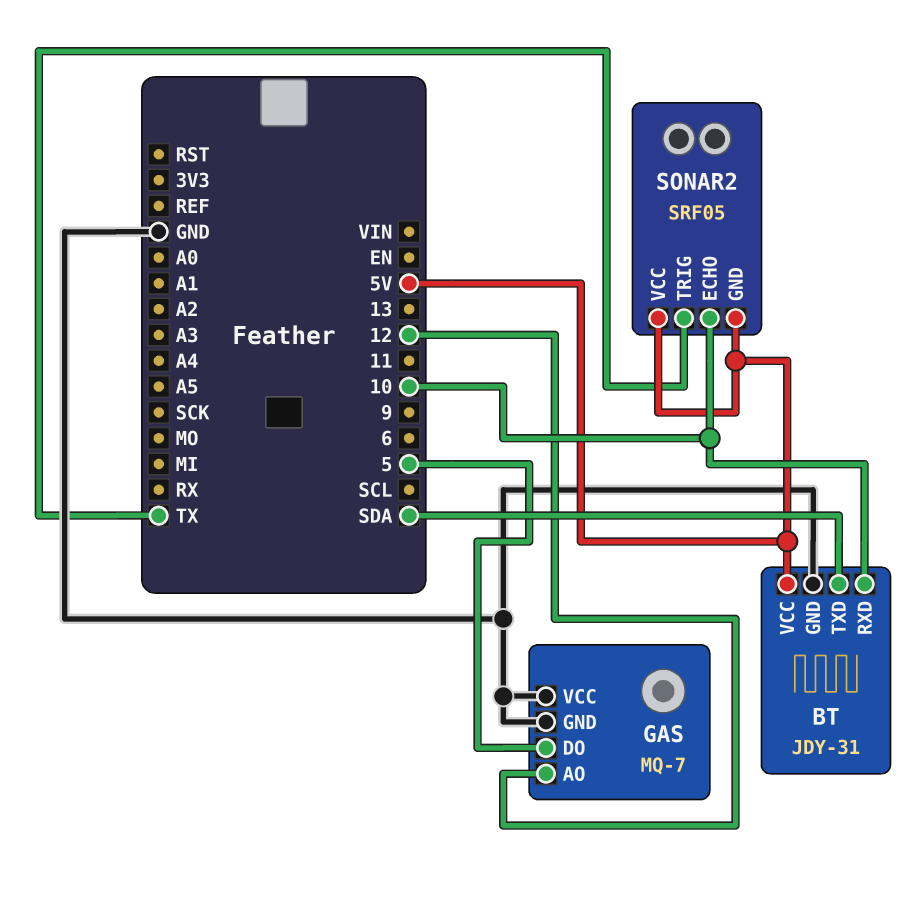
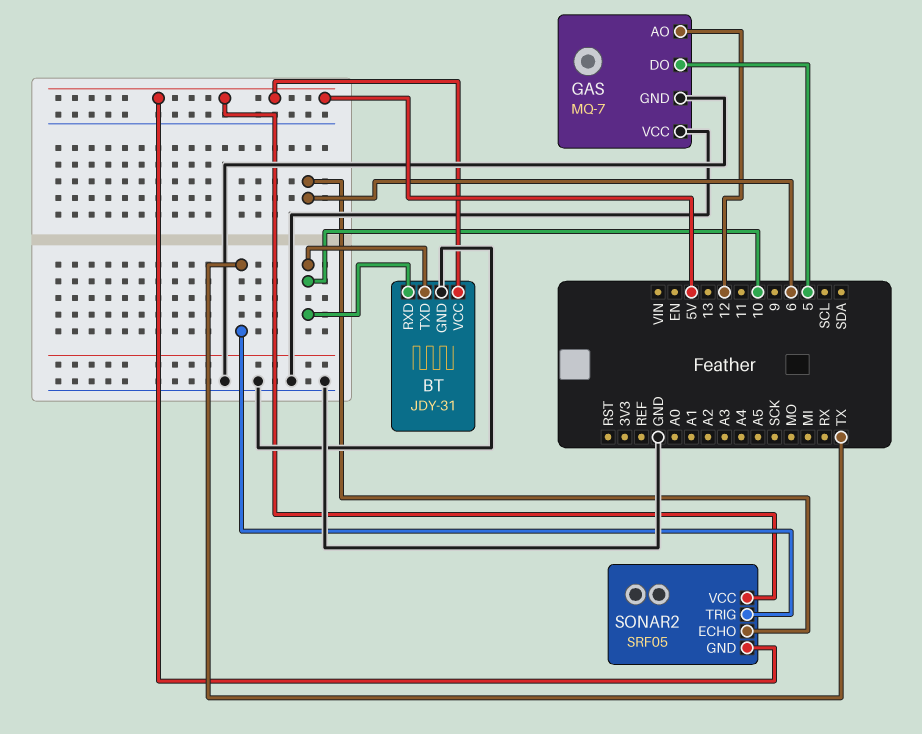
BT pin TXD: SDA -> 10
SONAR2 pin ECHO: 10 -> 6

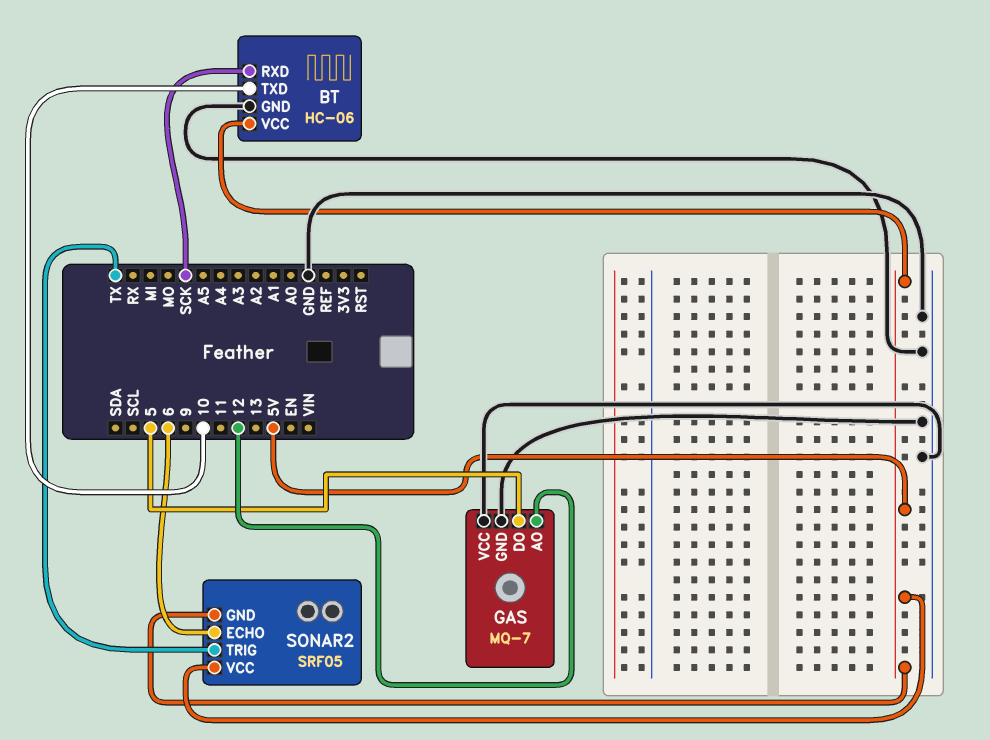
BT: JDY-31 -> HC-06
BT pin RXD: 10 -> SCK

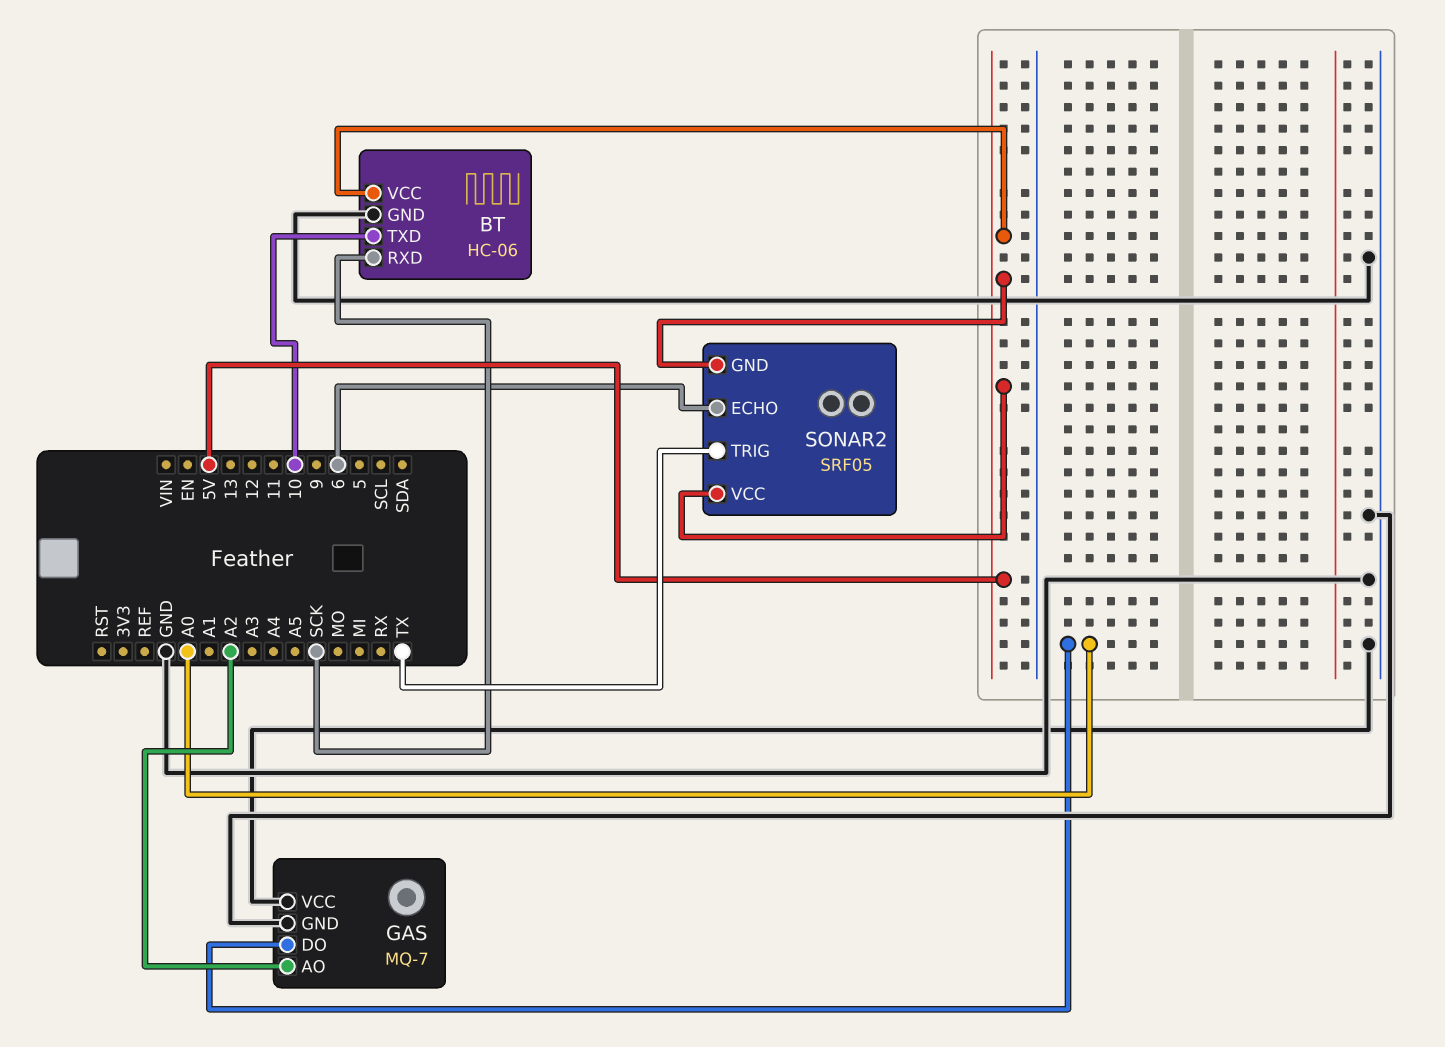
GAS pin AO: 12 -> A2
GAS pin DO: 5 -> A0

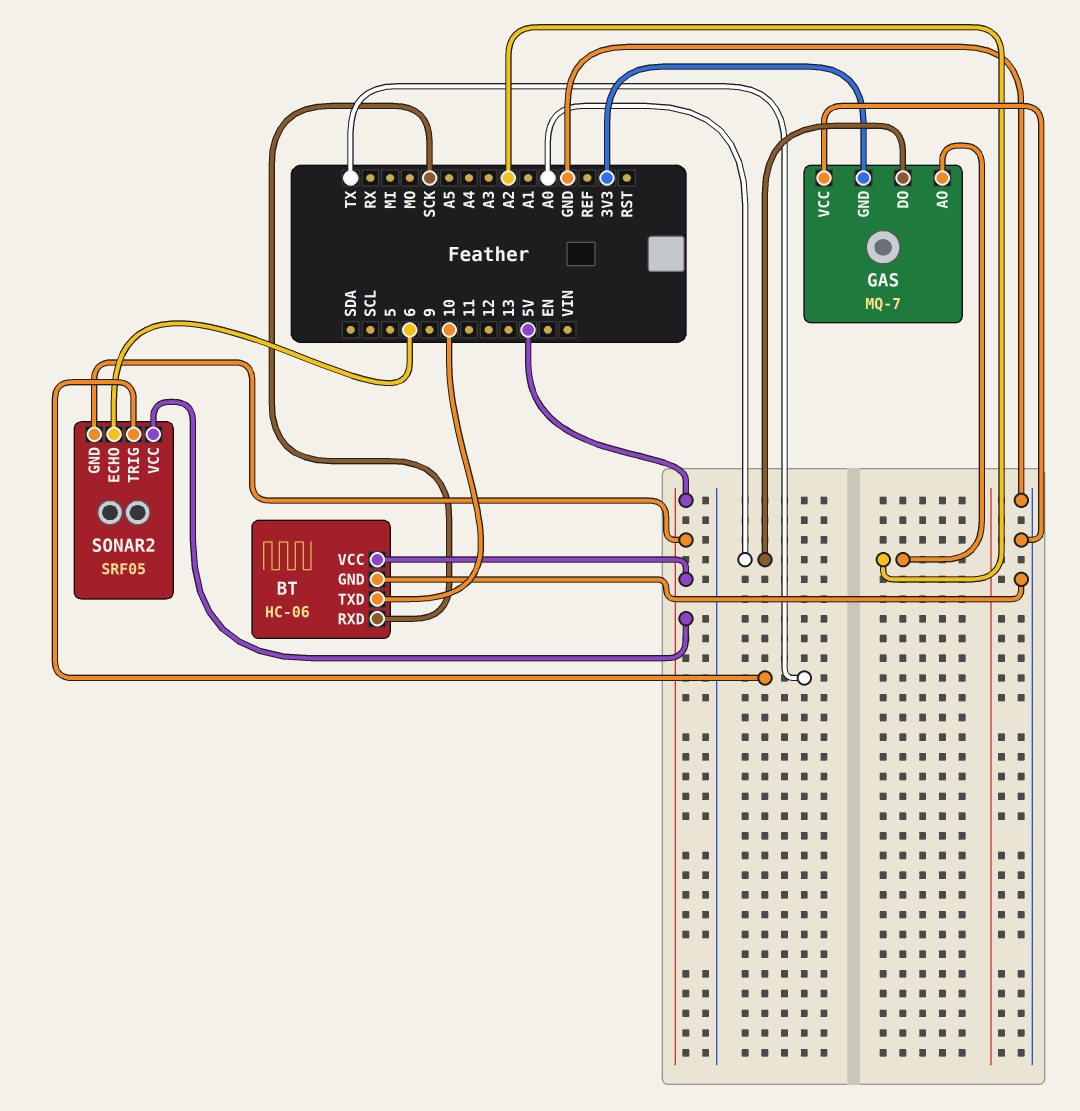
GAS pin GND: GND -> 3V3

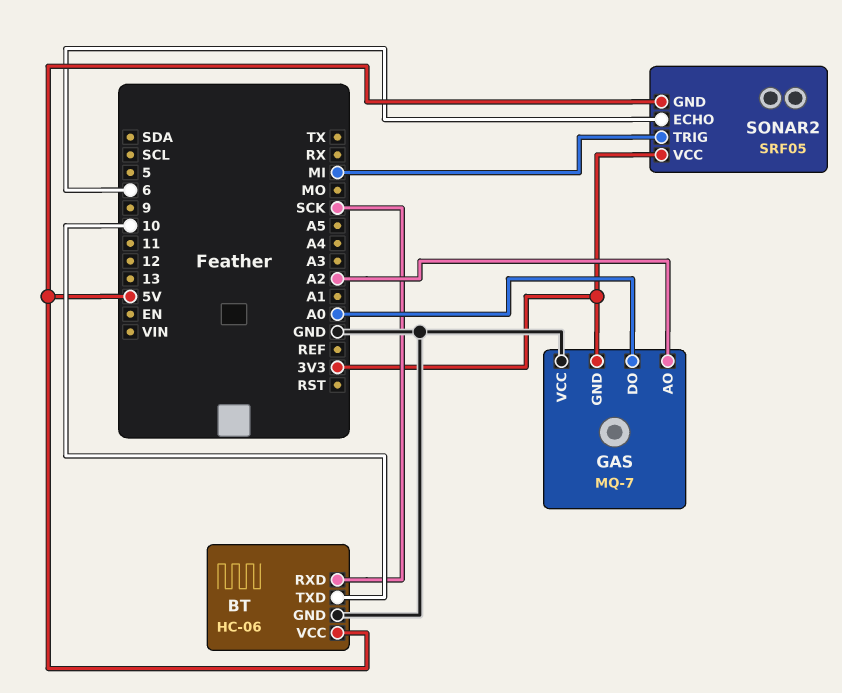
SONAR2 pin TRIG: TX -> MI
SONAR2 pin VCC: 5V -> 3V3

